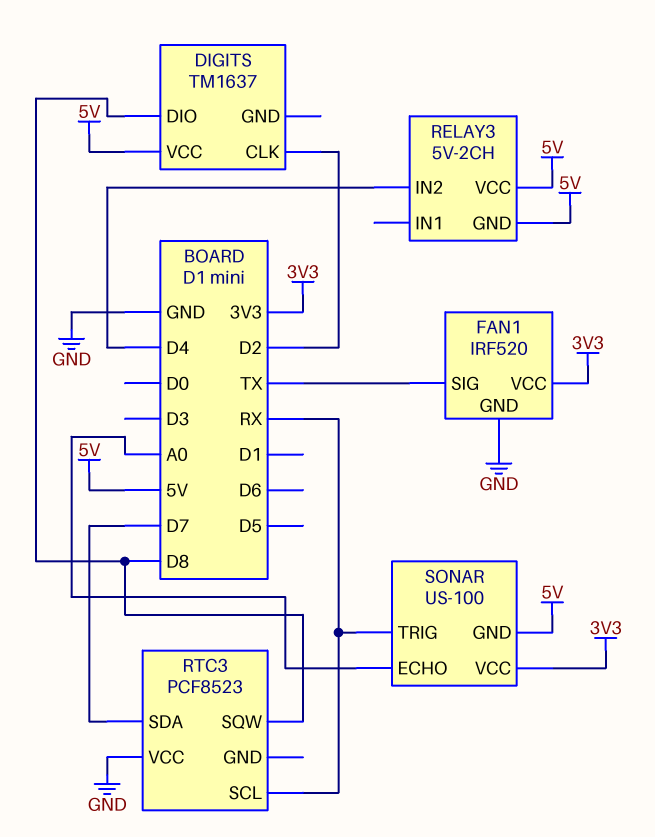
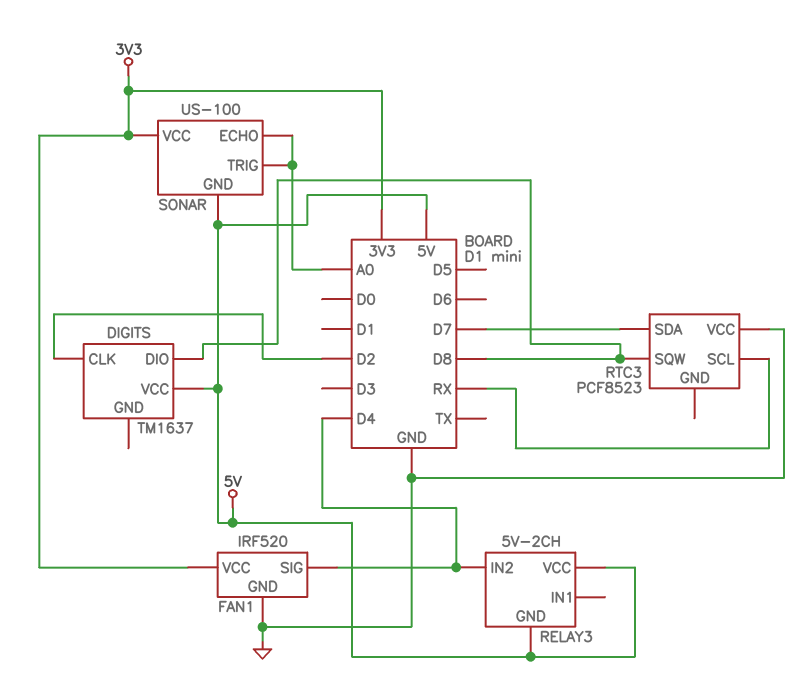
FAN1 pin SIG: TX -> D4
SONAR pin TRIG: RX -> A0

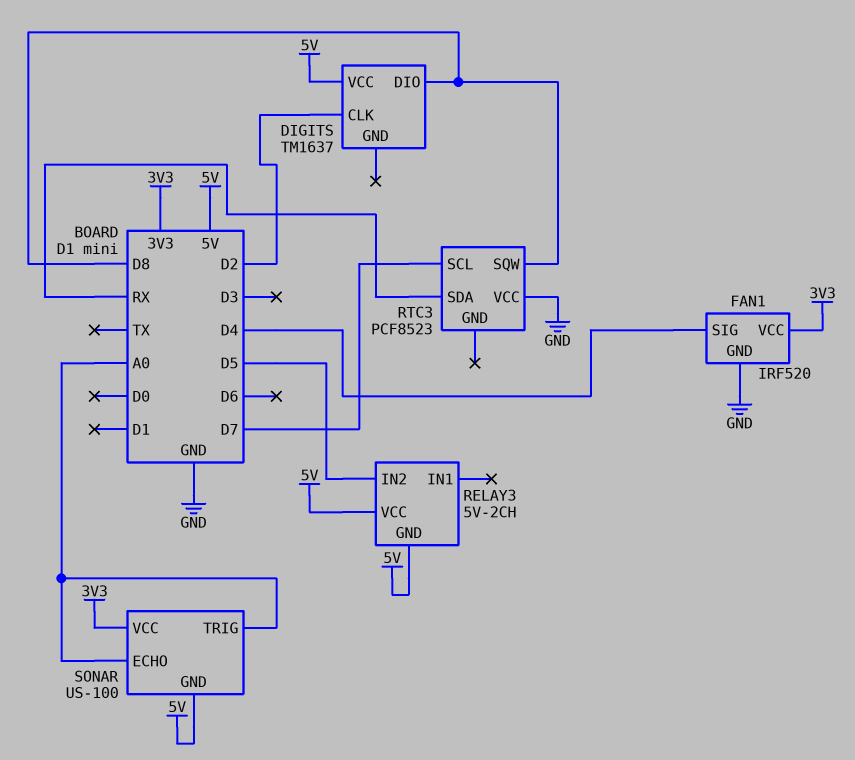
RELAY3 pin IN2: D4 -> D5
RTC3 pin SCL: RX -> D7
RTC3 pin SDA: D7 -> RX

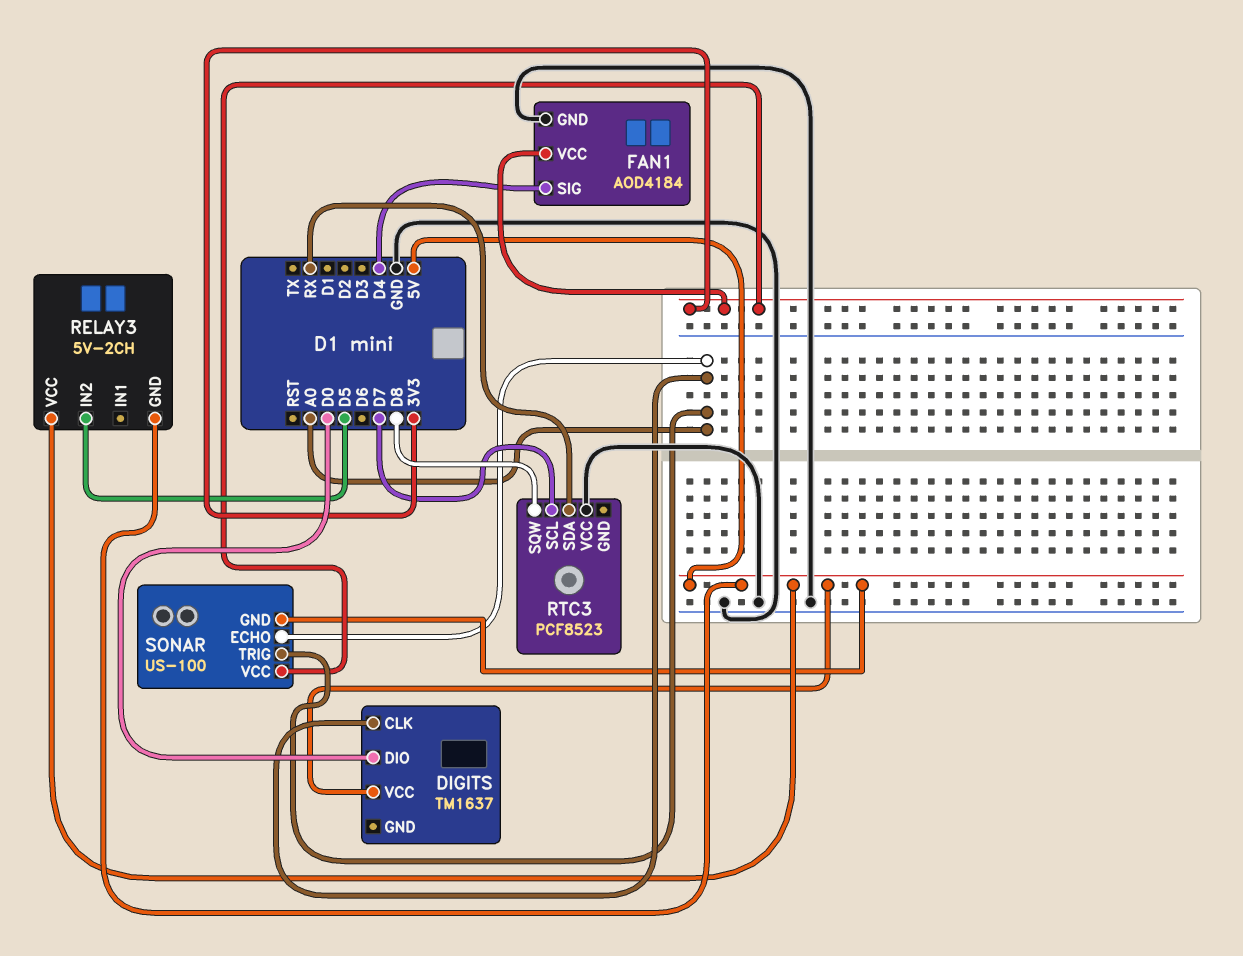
DIGITS pin CLK: D2 -> A0
DIGITS pin DIO: D8 -> D0
FAN1: IRF520 -> AOD4184

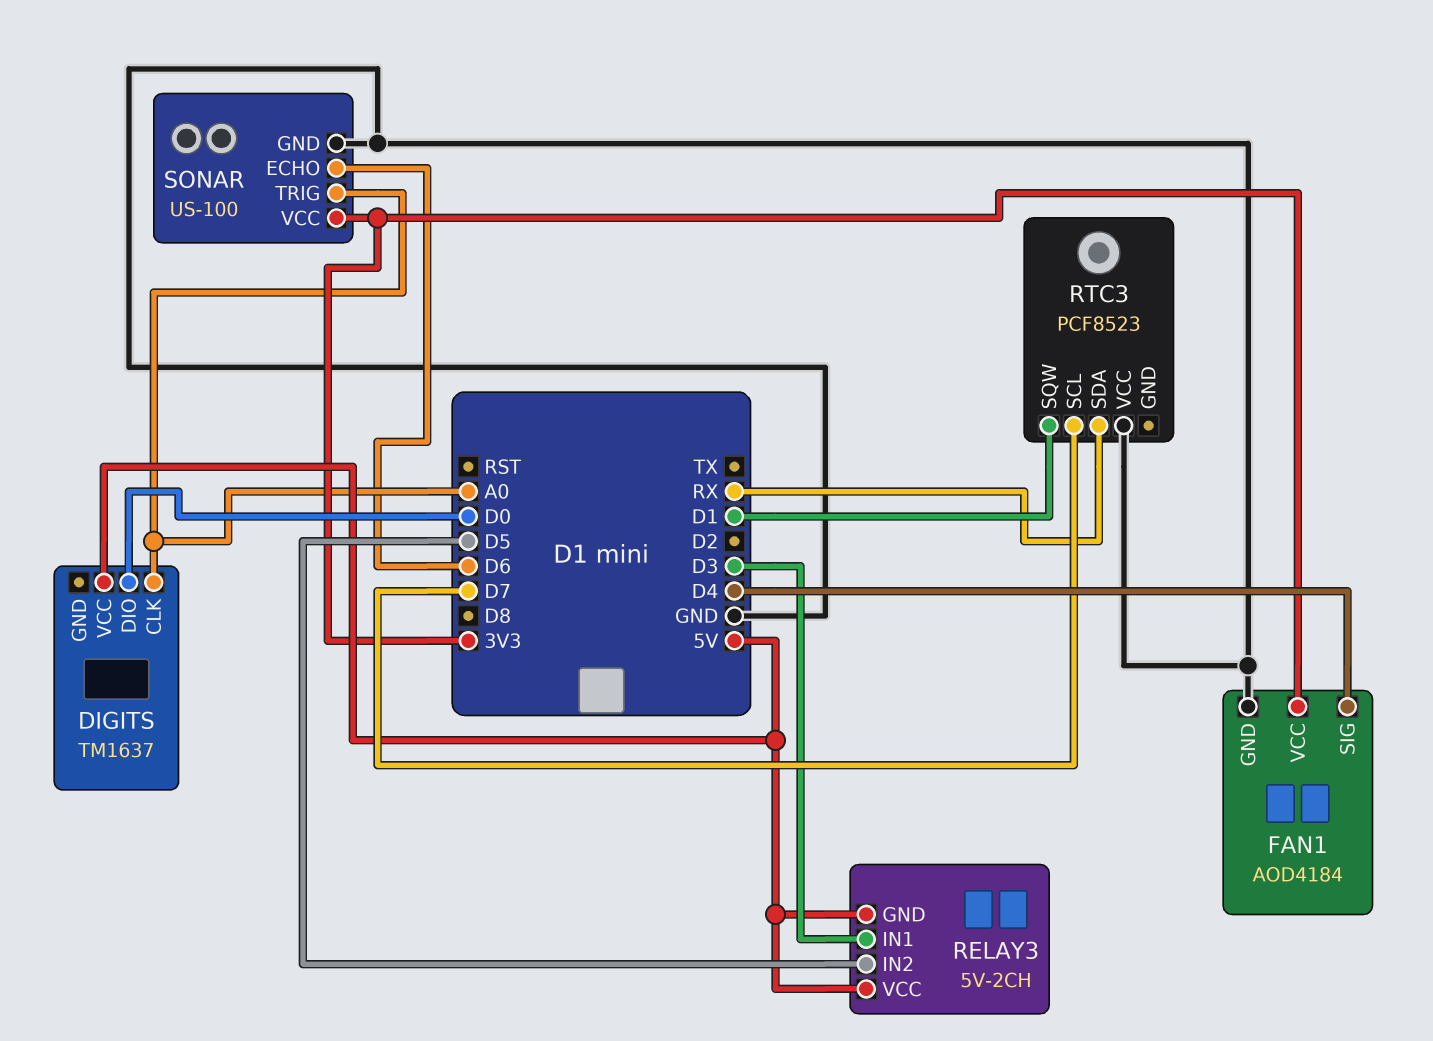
RELAY3 pin IN1: none -> D3
RTC3 pin SQW: D8 -> D1
SONAR pin ECHO: A0 -> D6
SONAR pin GND: 5V -> GND

